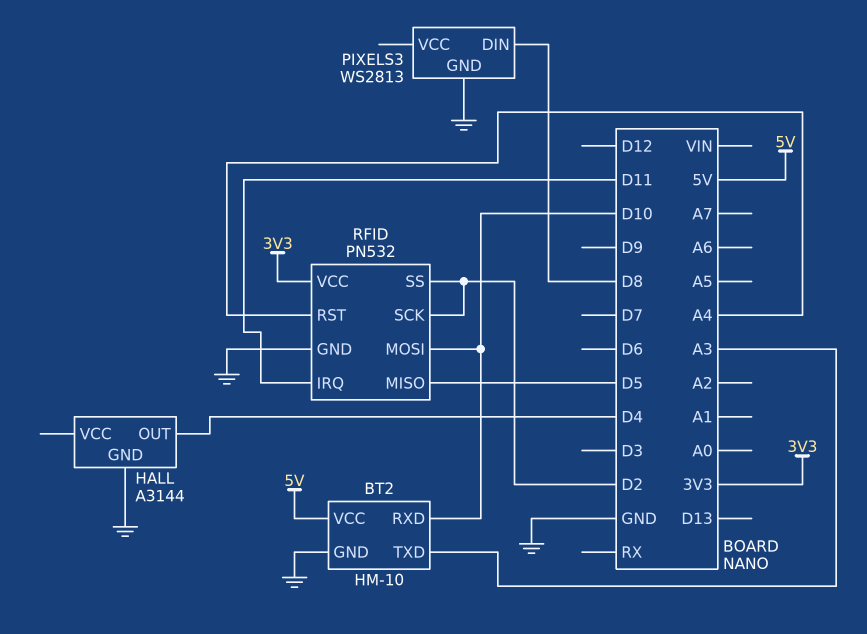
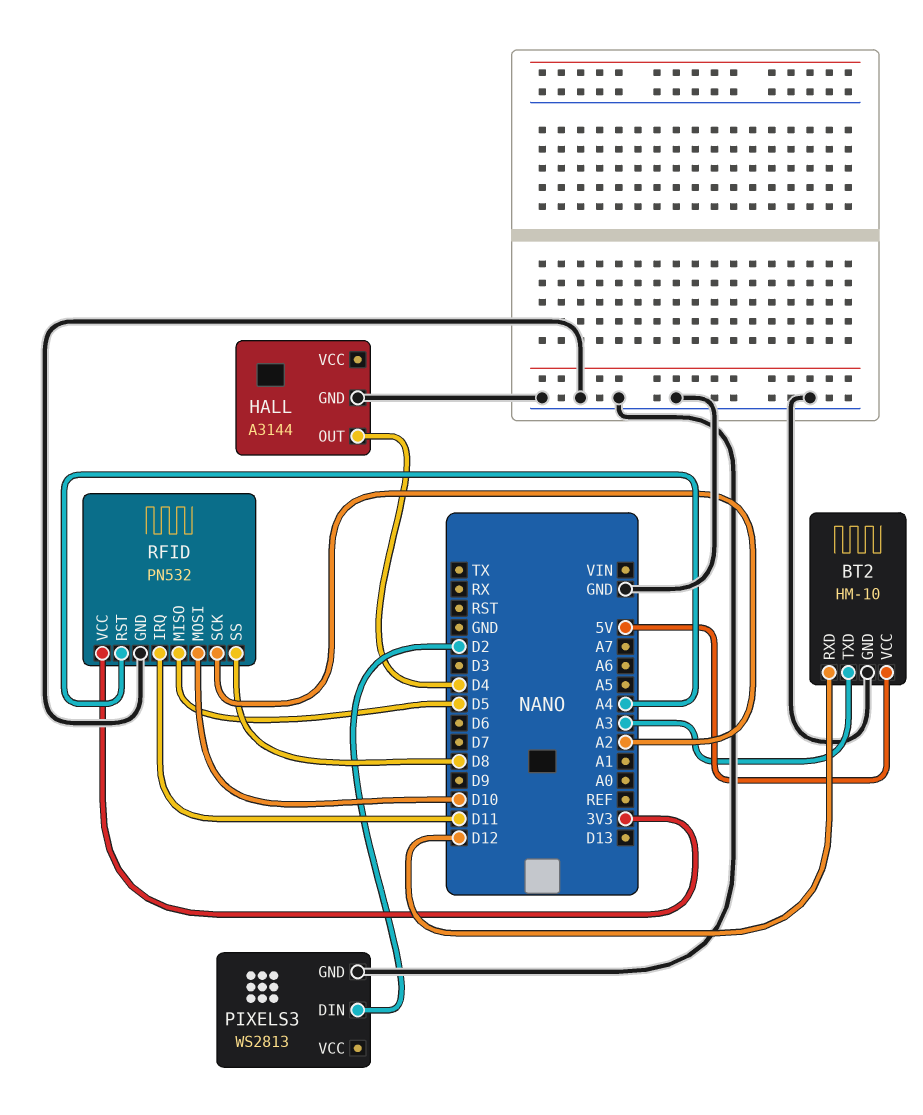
BT2 pin RXD: D10 -> D12
PIXELS3 pin DIN: D8 -> D2
RFID pin SCK: D2 -> A2
RFID pin SS: D2 -> D8

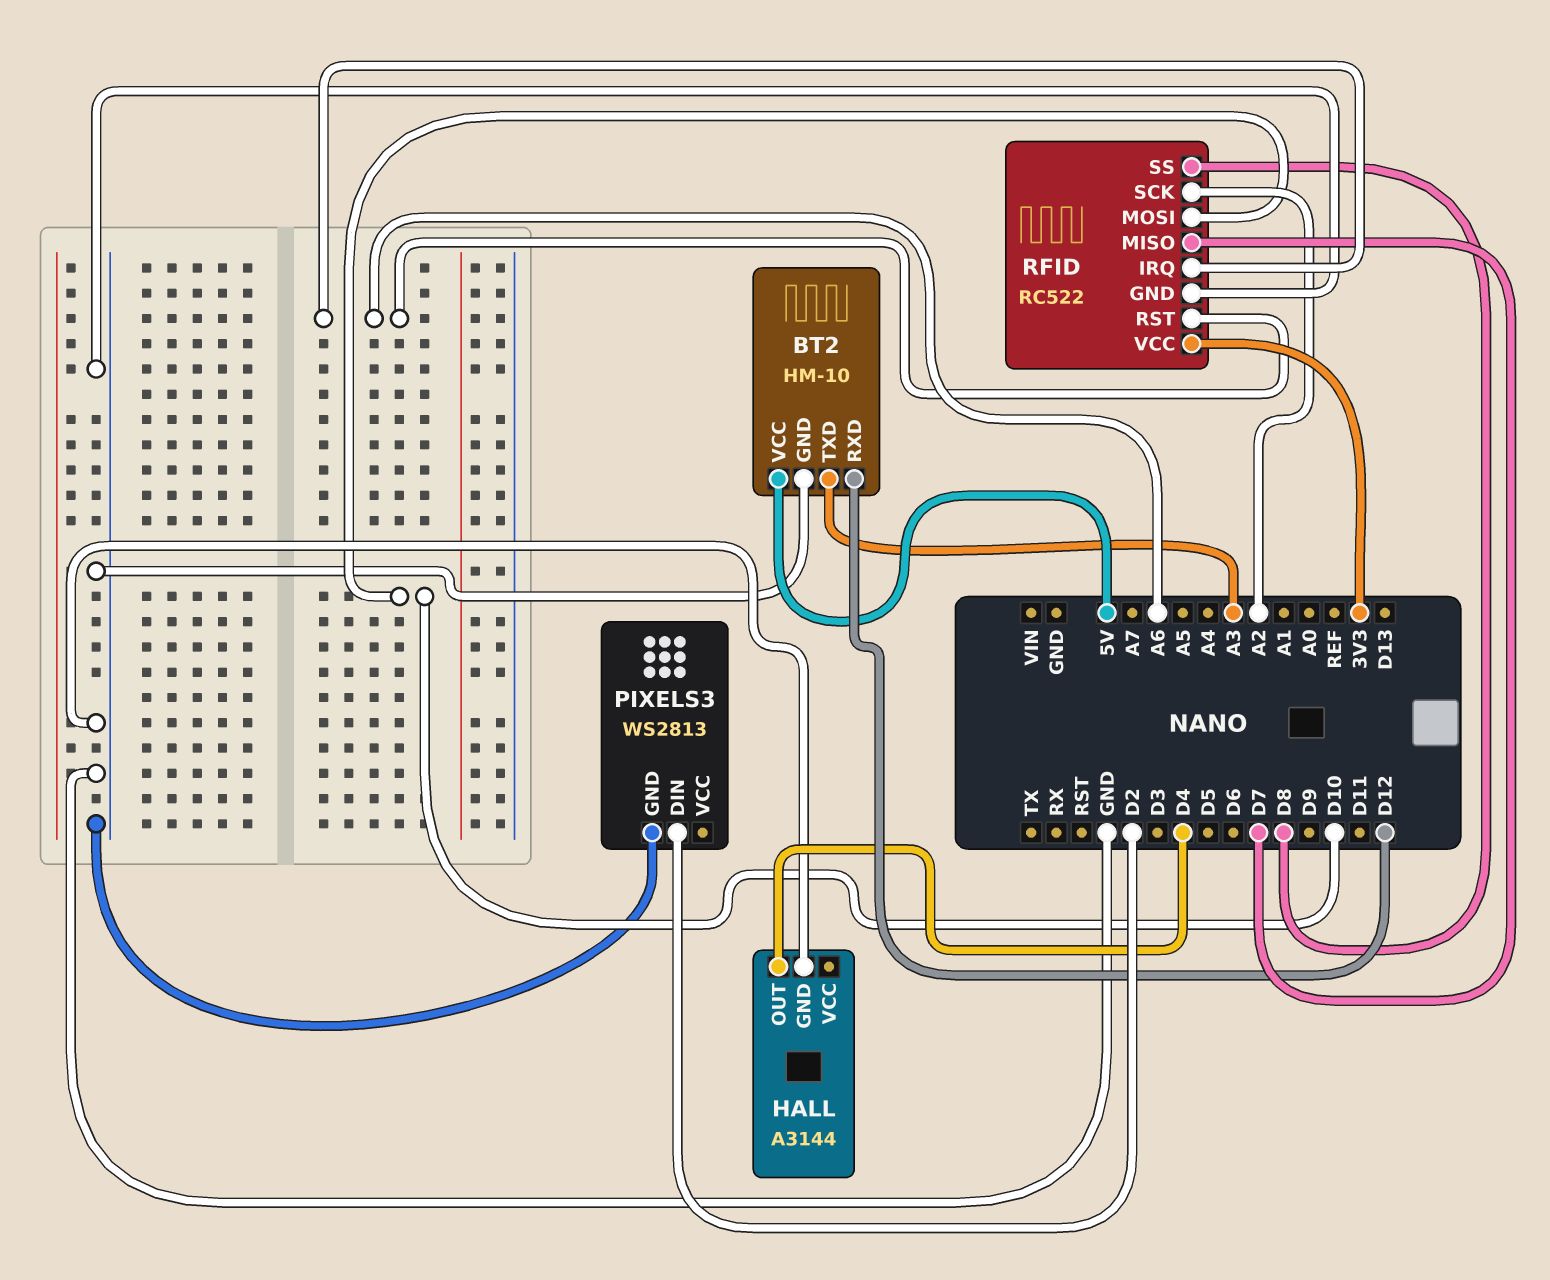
RFID: PN532 -> RC522
RFID pin IRQ: D11 -> A6
RFID pin MISO: D5 -> D7
RFID pin RST: A4 -> A6

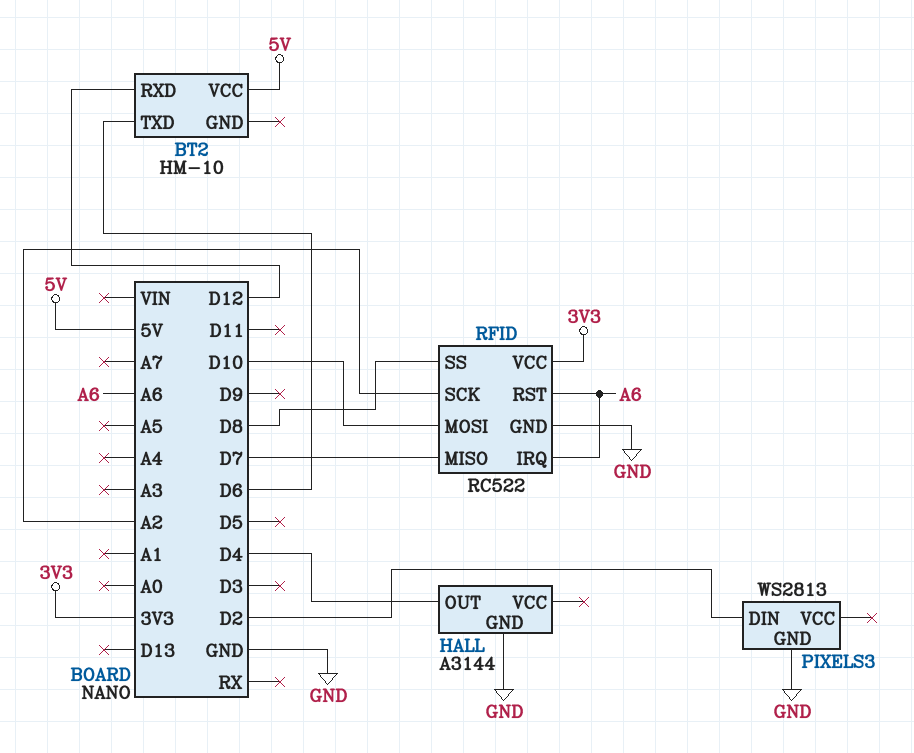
BT2 pin GND: GND -> none
BT2 pin TXD: A3 -> D6

